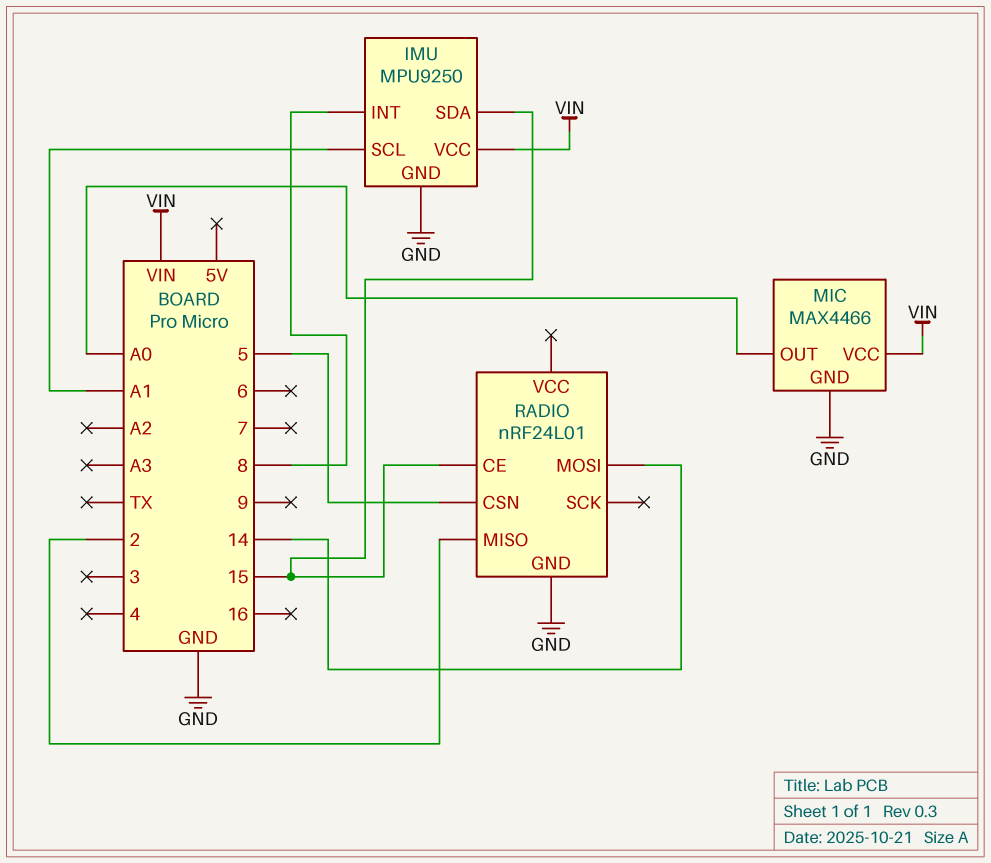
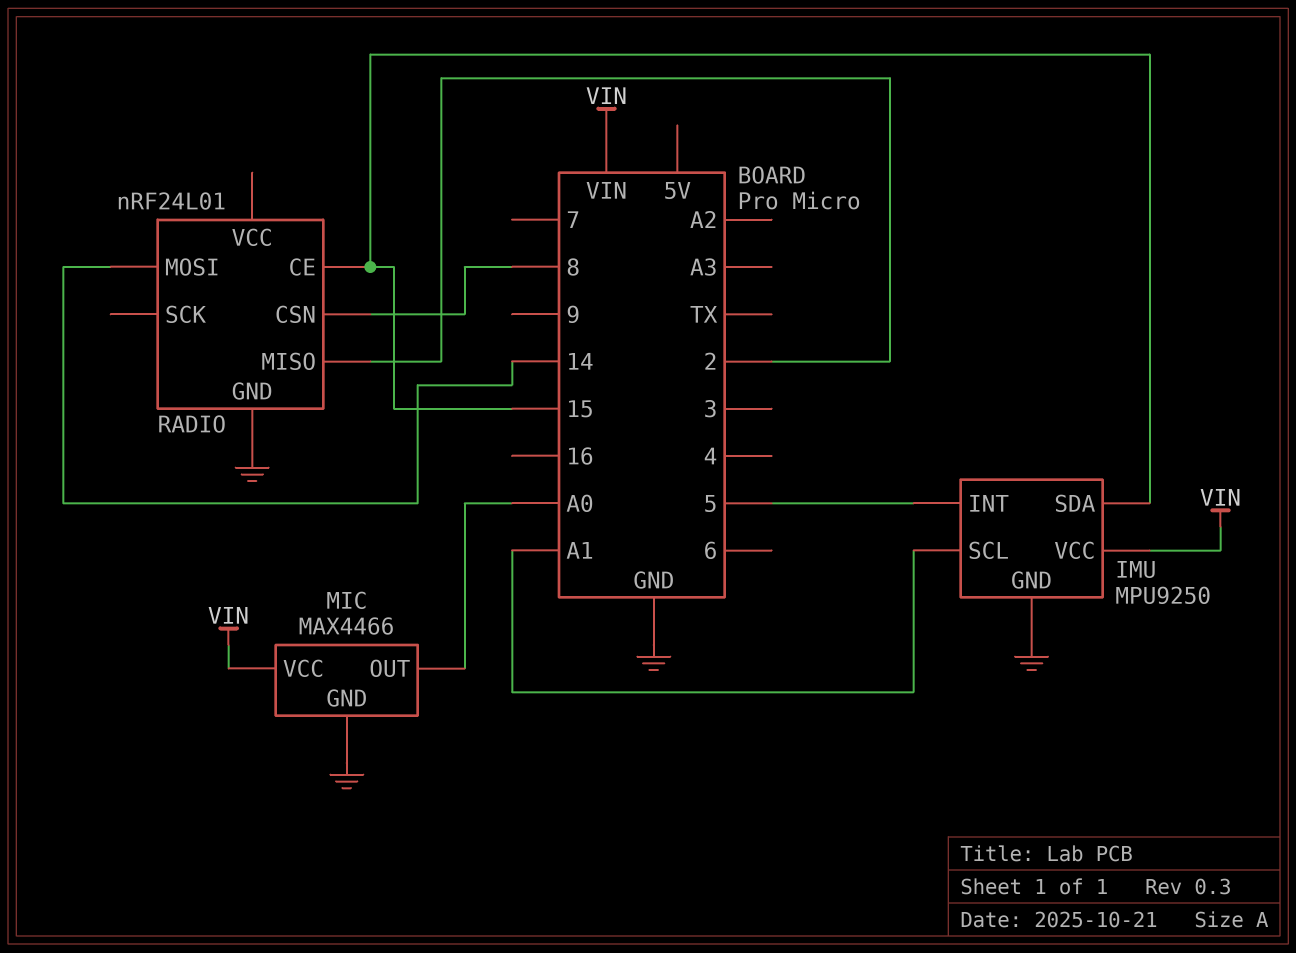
IMU pin INT: 8 -> 5
RADIO pin CSN: 5 -> 8

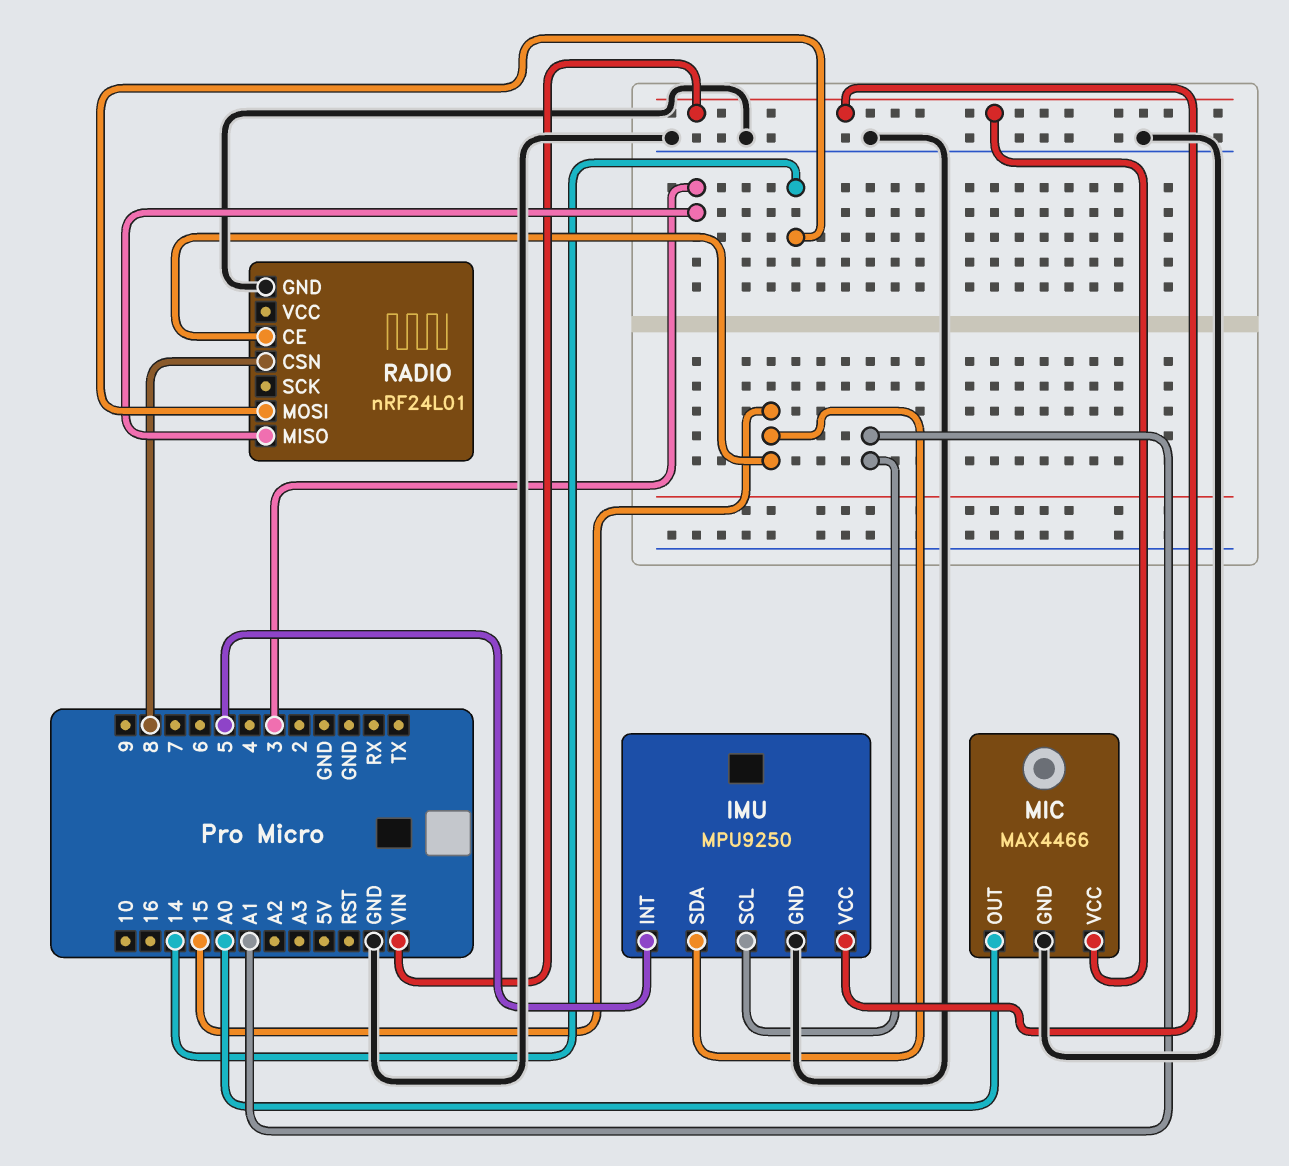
RADIO pin MISO: 2 -> 3

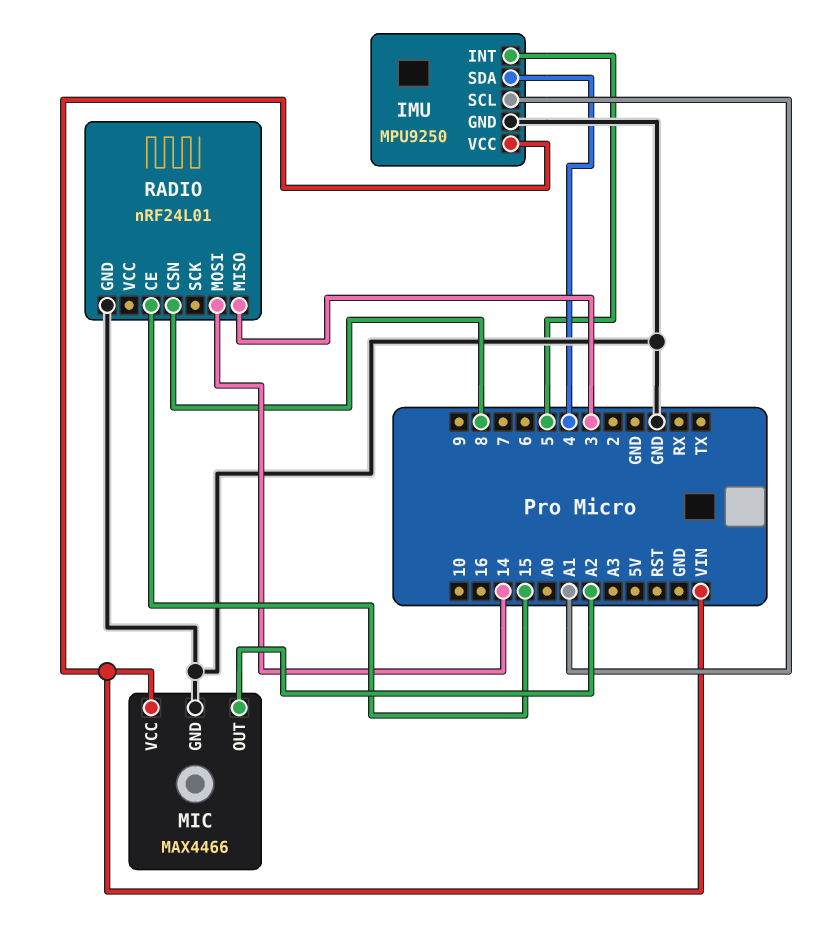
IMU pin SDA: 15 -> 4
MIC pin OUT: A0 -> A2

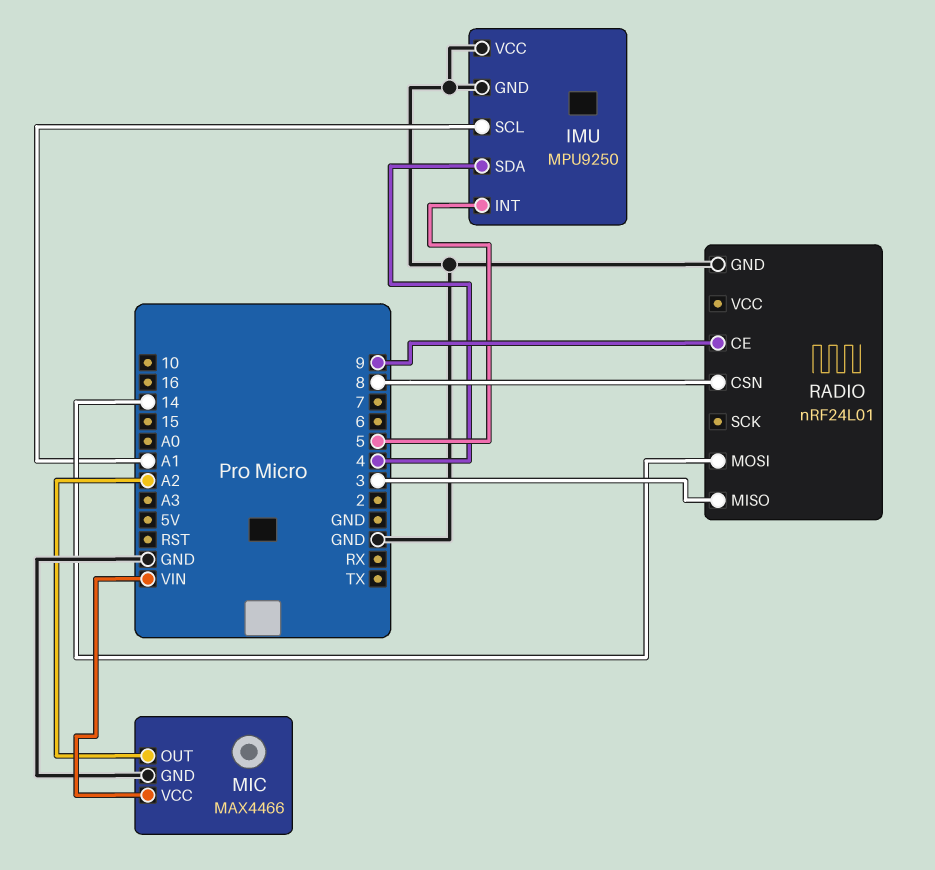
IMU pin VCC: VIN -> GND
RADIO pin CE: 15 -> 9

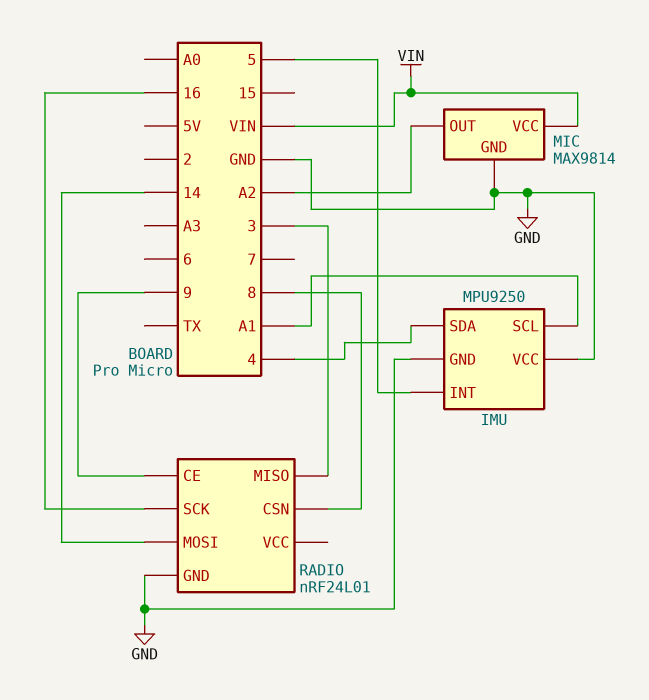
MIC: MAX4466 -> MAX9814
RADIO pin SCK: none -> 16

